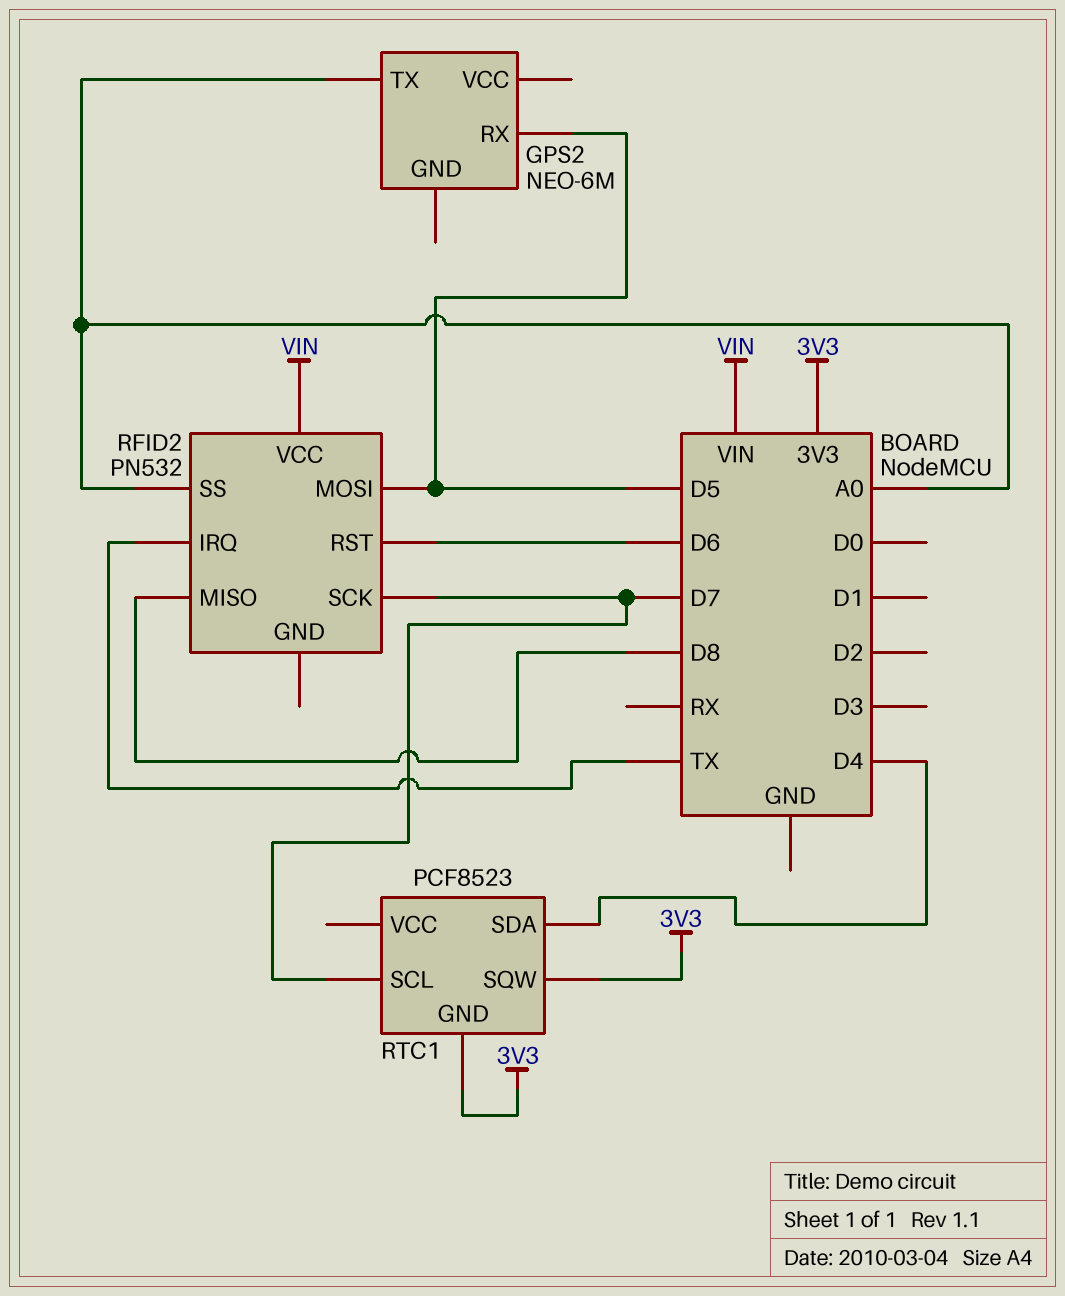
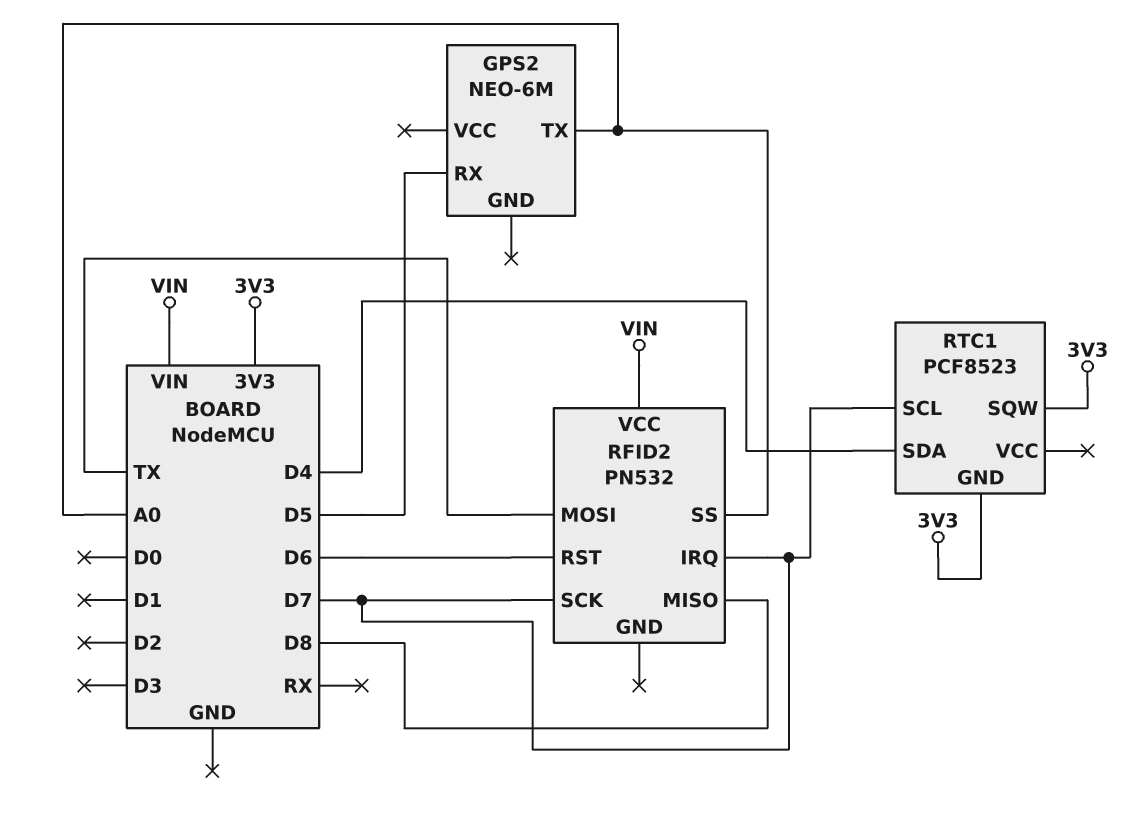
RFID2 pin IRQ: TX -> D7
RFID2 pin MOSI: D5 -> TX

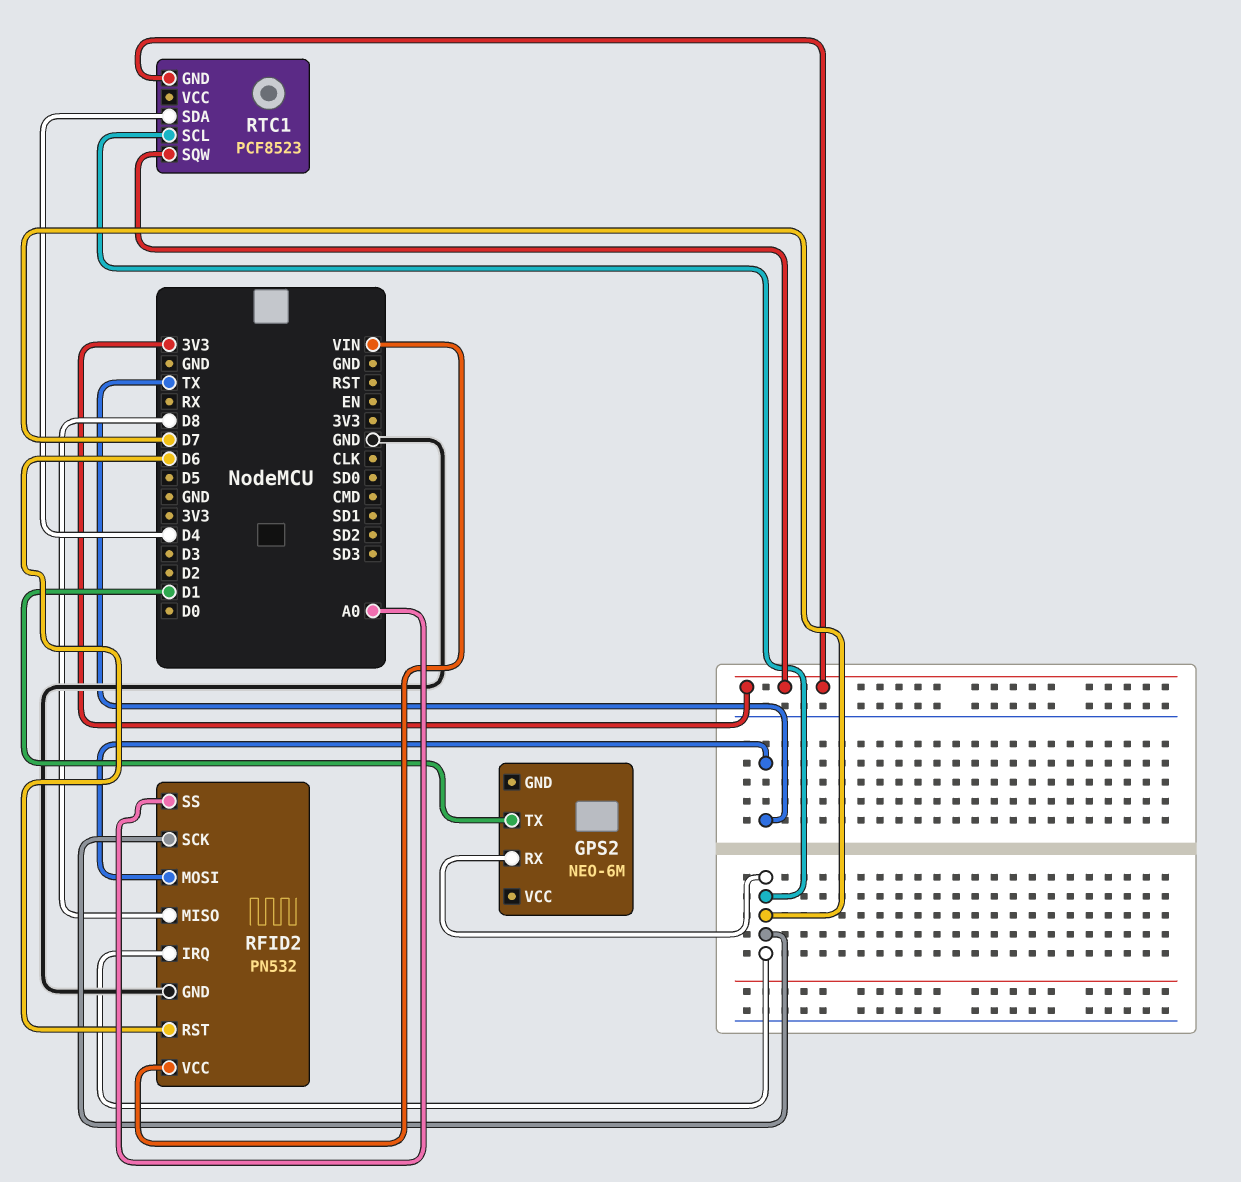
GPS2 pin RX: D5 -> D7
GPS2 pin TX: A0 -> D1
RFID2 pin GND: none -> GND

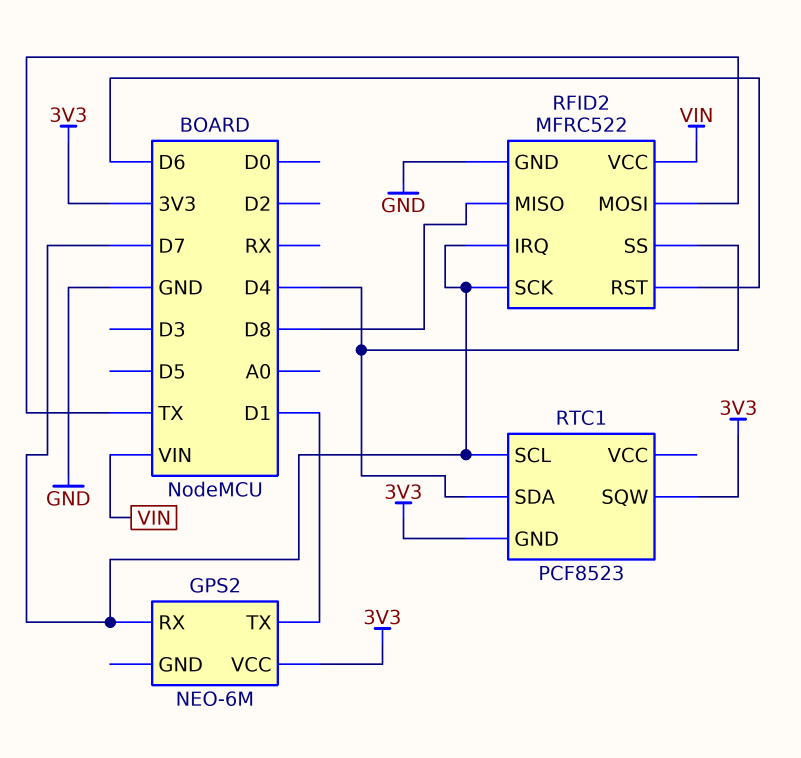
GPS2 pin VCC: none -> 3V3
RFID2: PN532 -> MFRC522
RFID2 pin SS: A0 -> D4

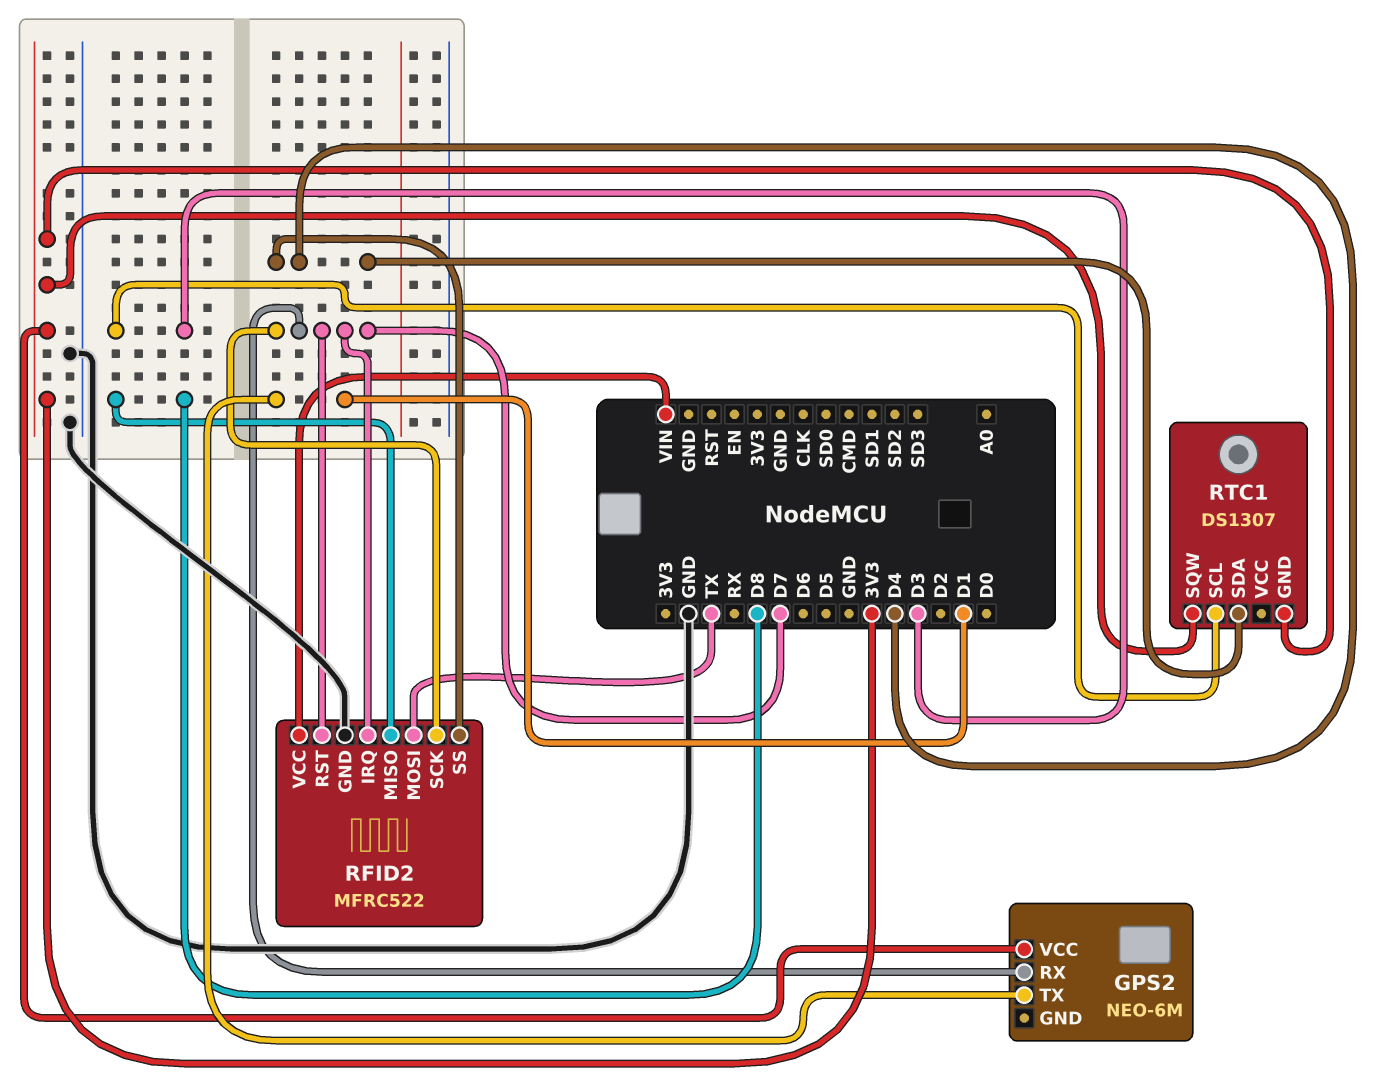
RFID2 pin RST: D6 -> D7
RTC1: PCF8523 -> DS1307
RTC1 pin SCL: D7 -> D3

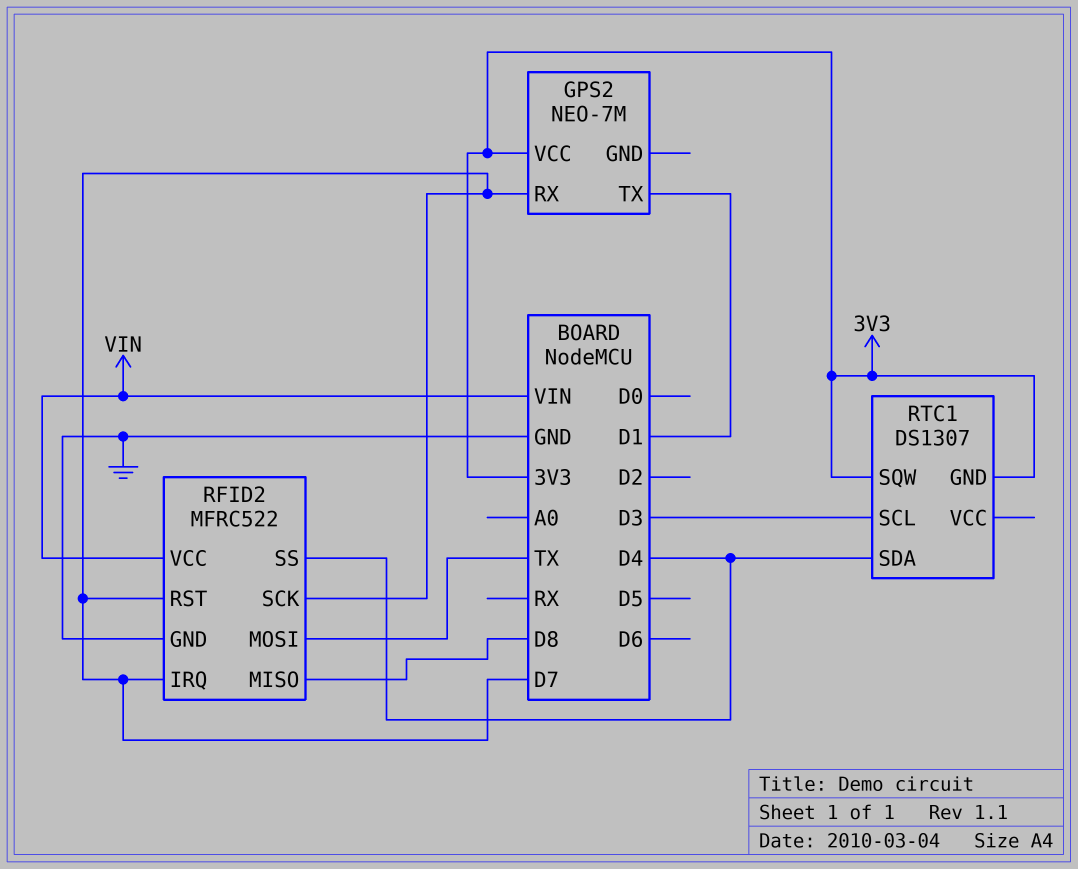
GPS2: NEO-6M -> NEO-7M

